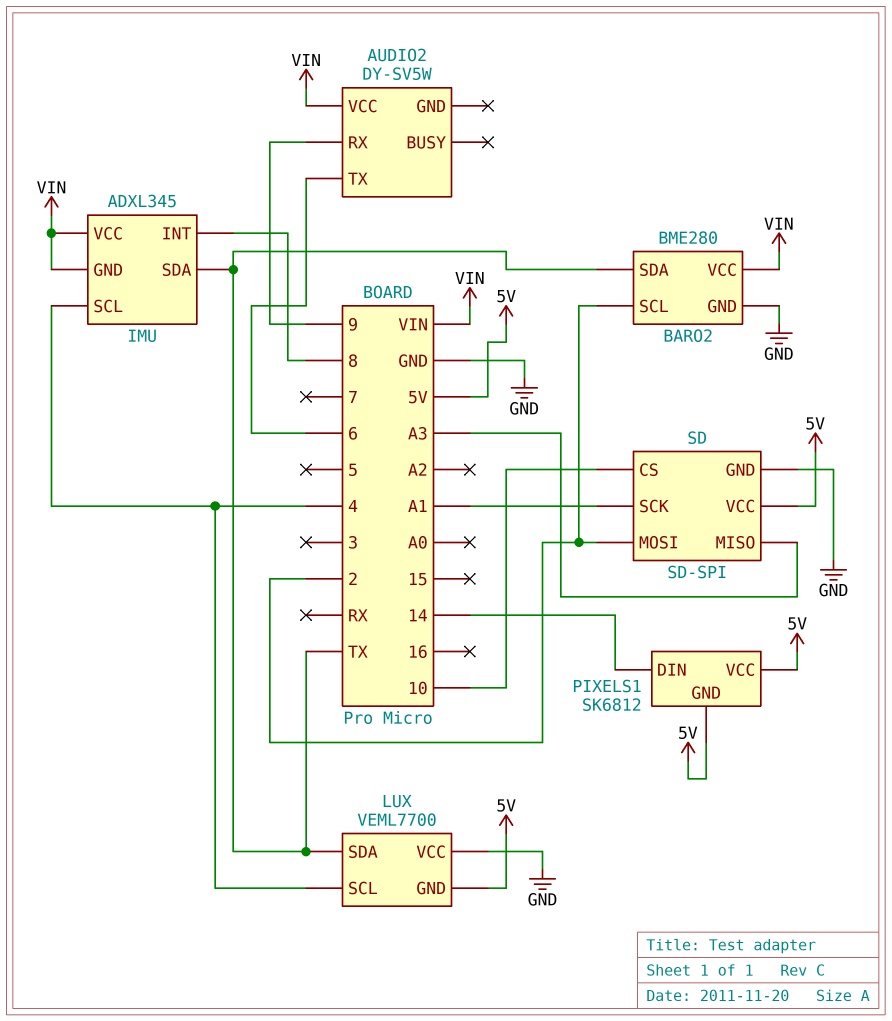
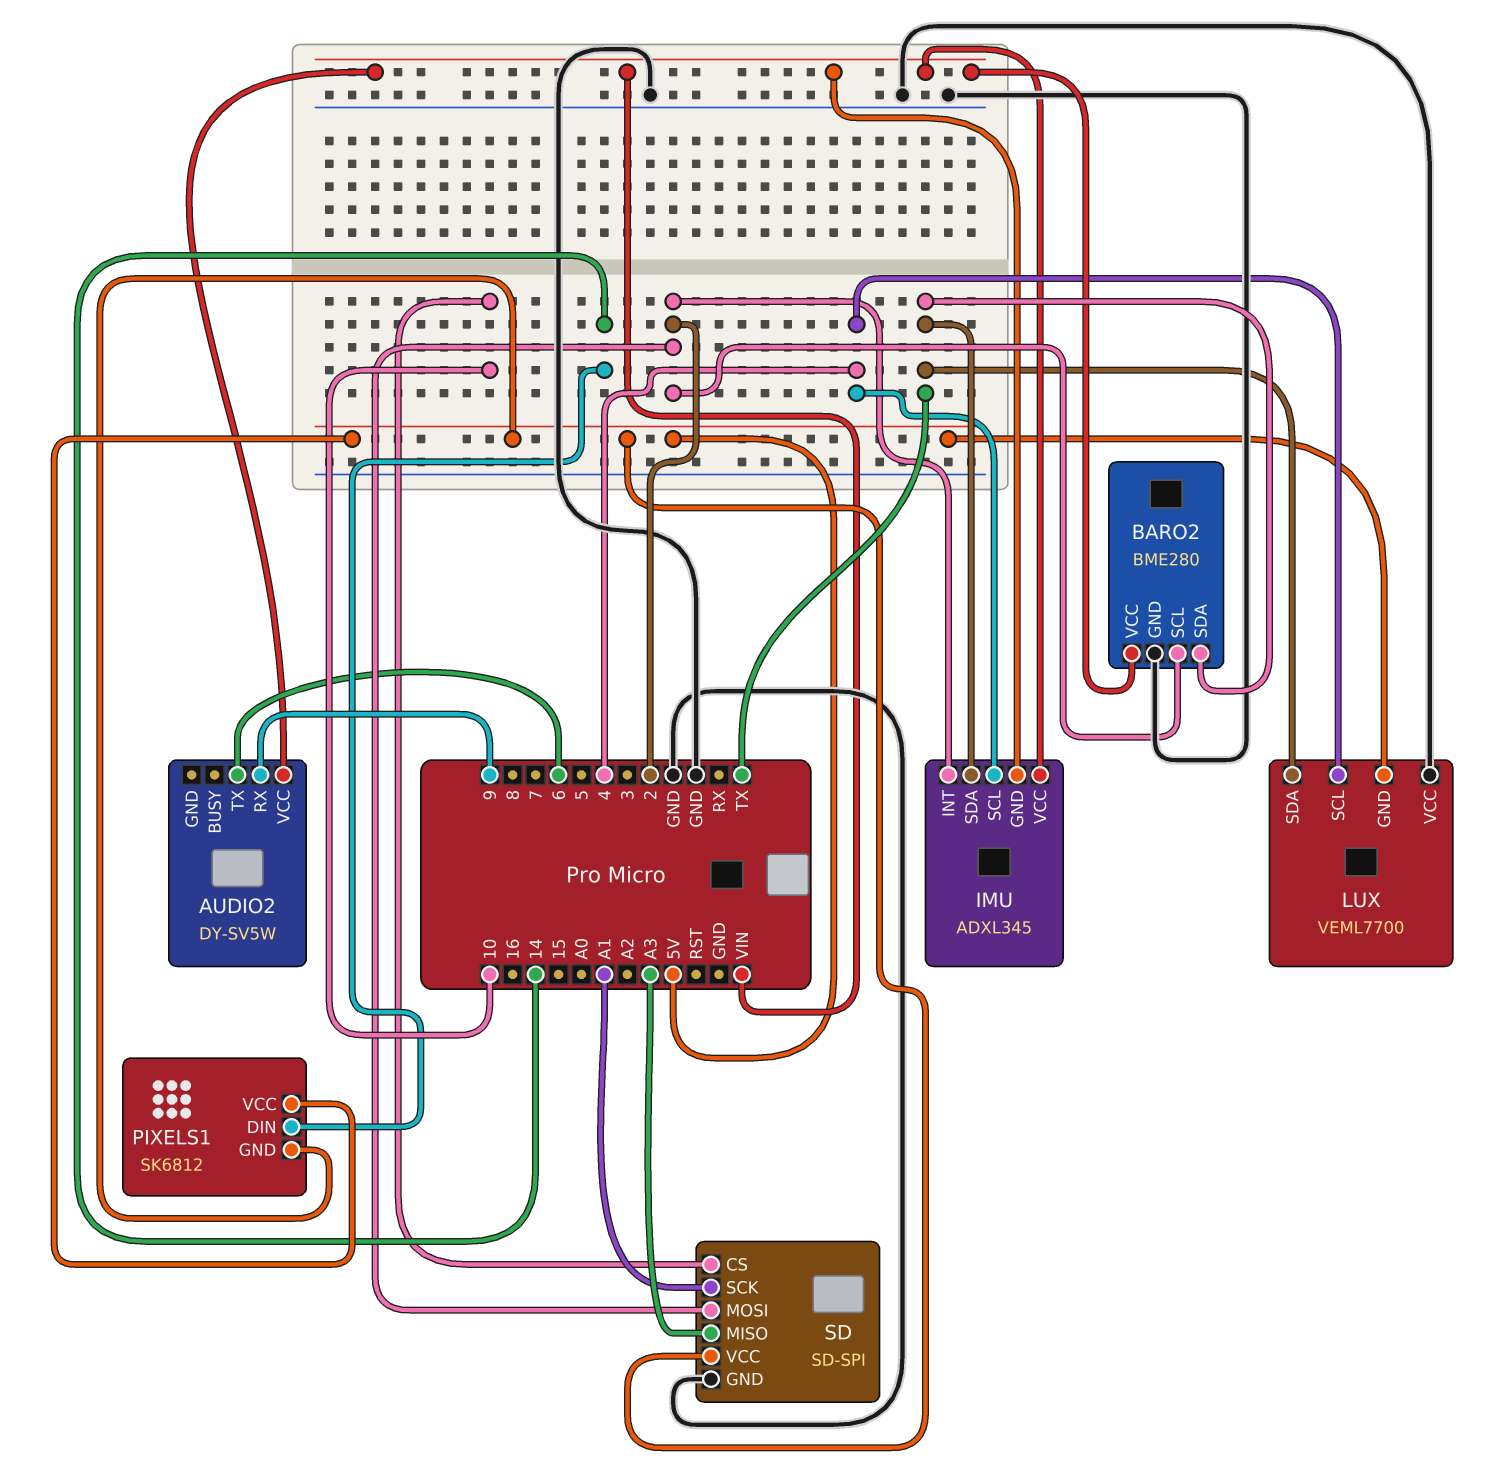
IMU pin INT: 8 -> 2

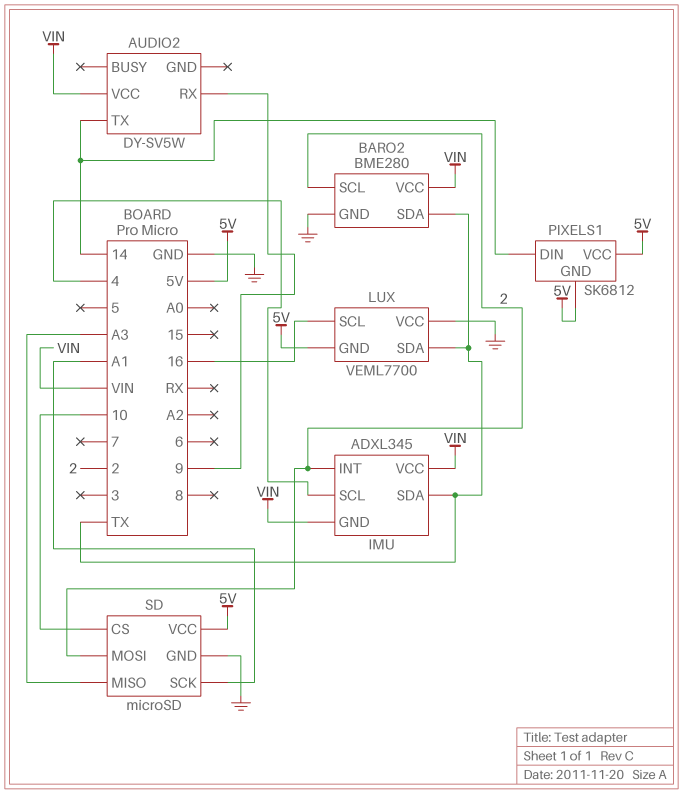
AUDIO2 pin TX: 6 -> 14
LUX pin SCL: 4 -> 16
SD: SD-SPI -> microSD

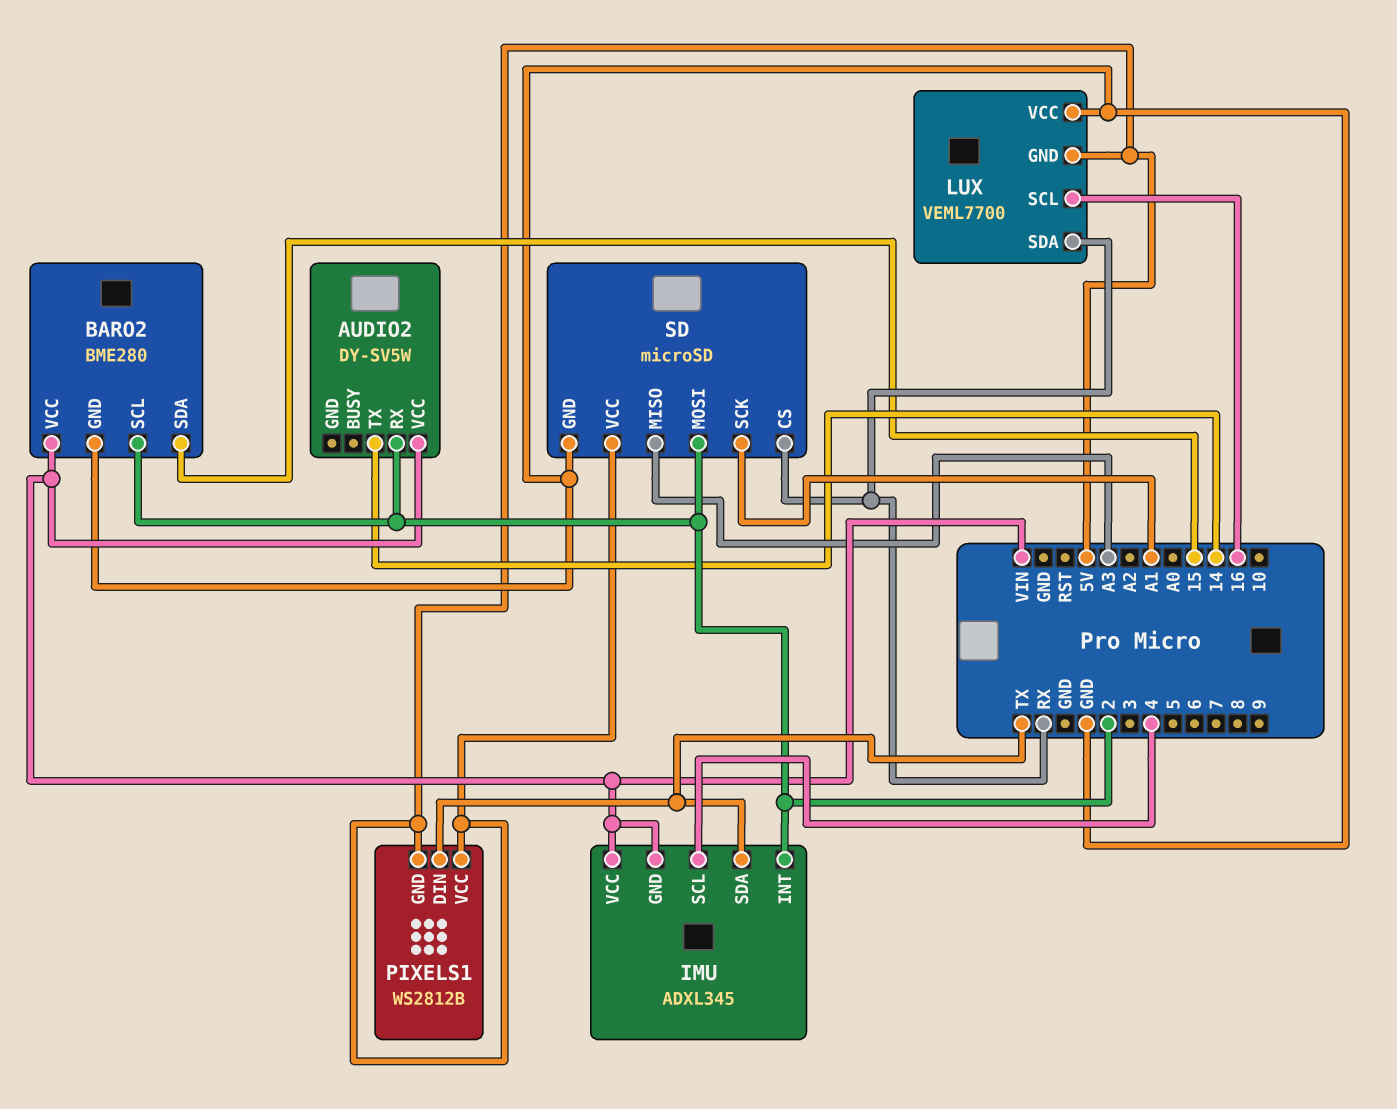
AUDIO2 pin RX: 9 -> 2
BARO2 pin SDA: TX -> 15
LUX pin SDA: TX -> RX
PIXELS1: SK6812 -> WS2812B
PIXELS1 pin DIN: 14 -> TX
SD pin CS: 10 -> RX

